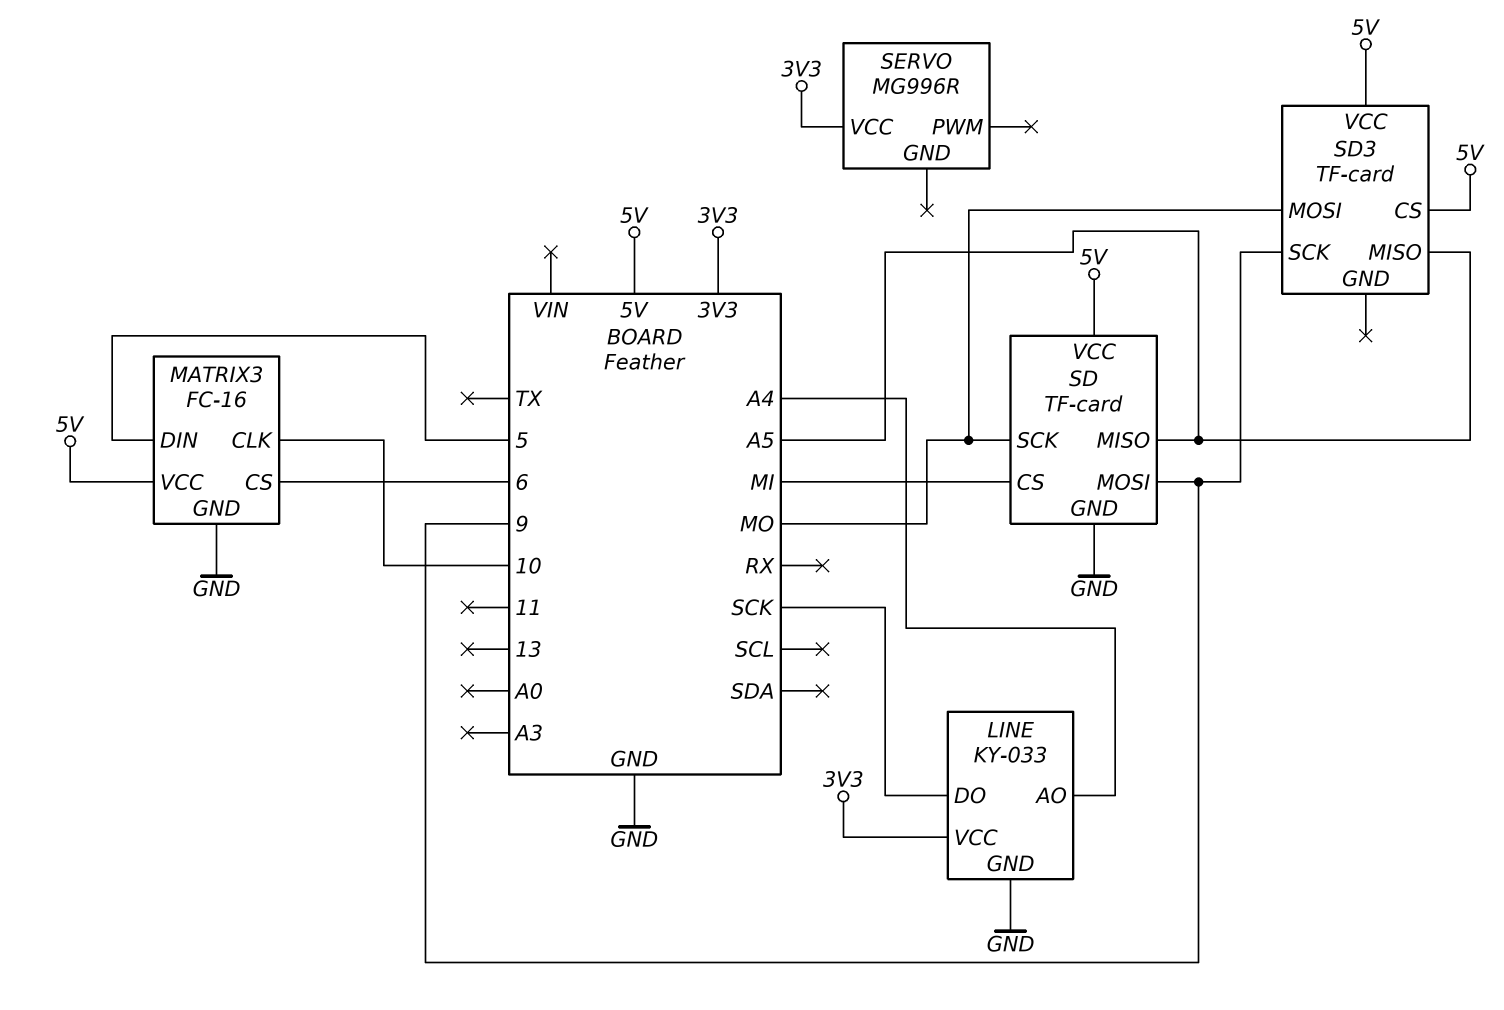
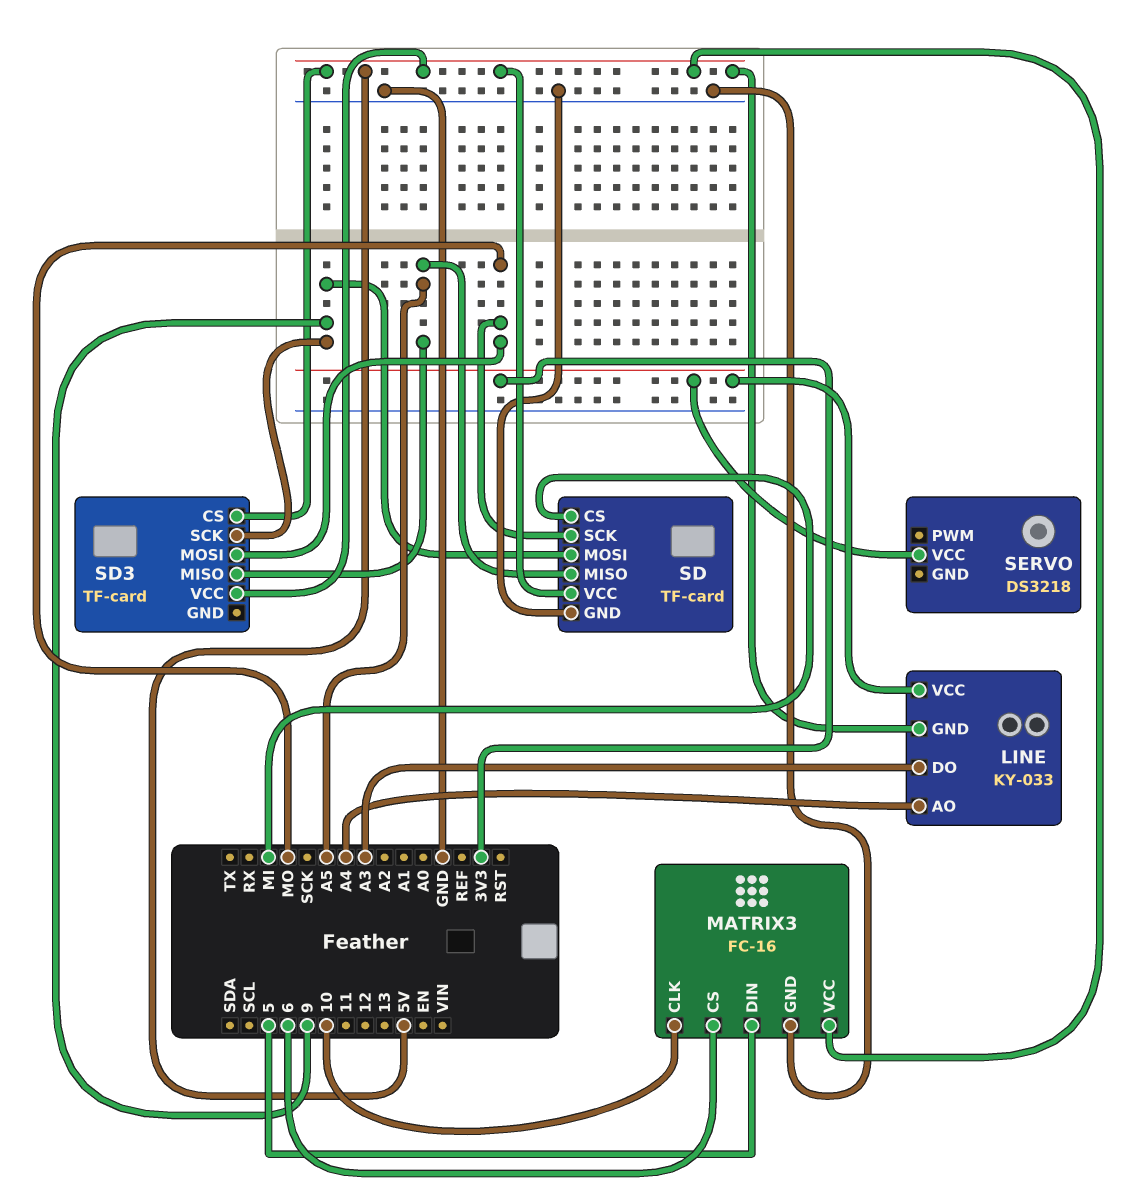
LINE pin DO: SCK -> A3
LINE pin GND: GND -> 5V
SERVO: MG996R -> DS3218

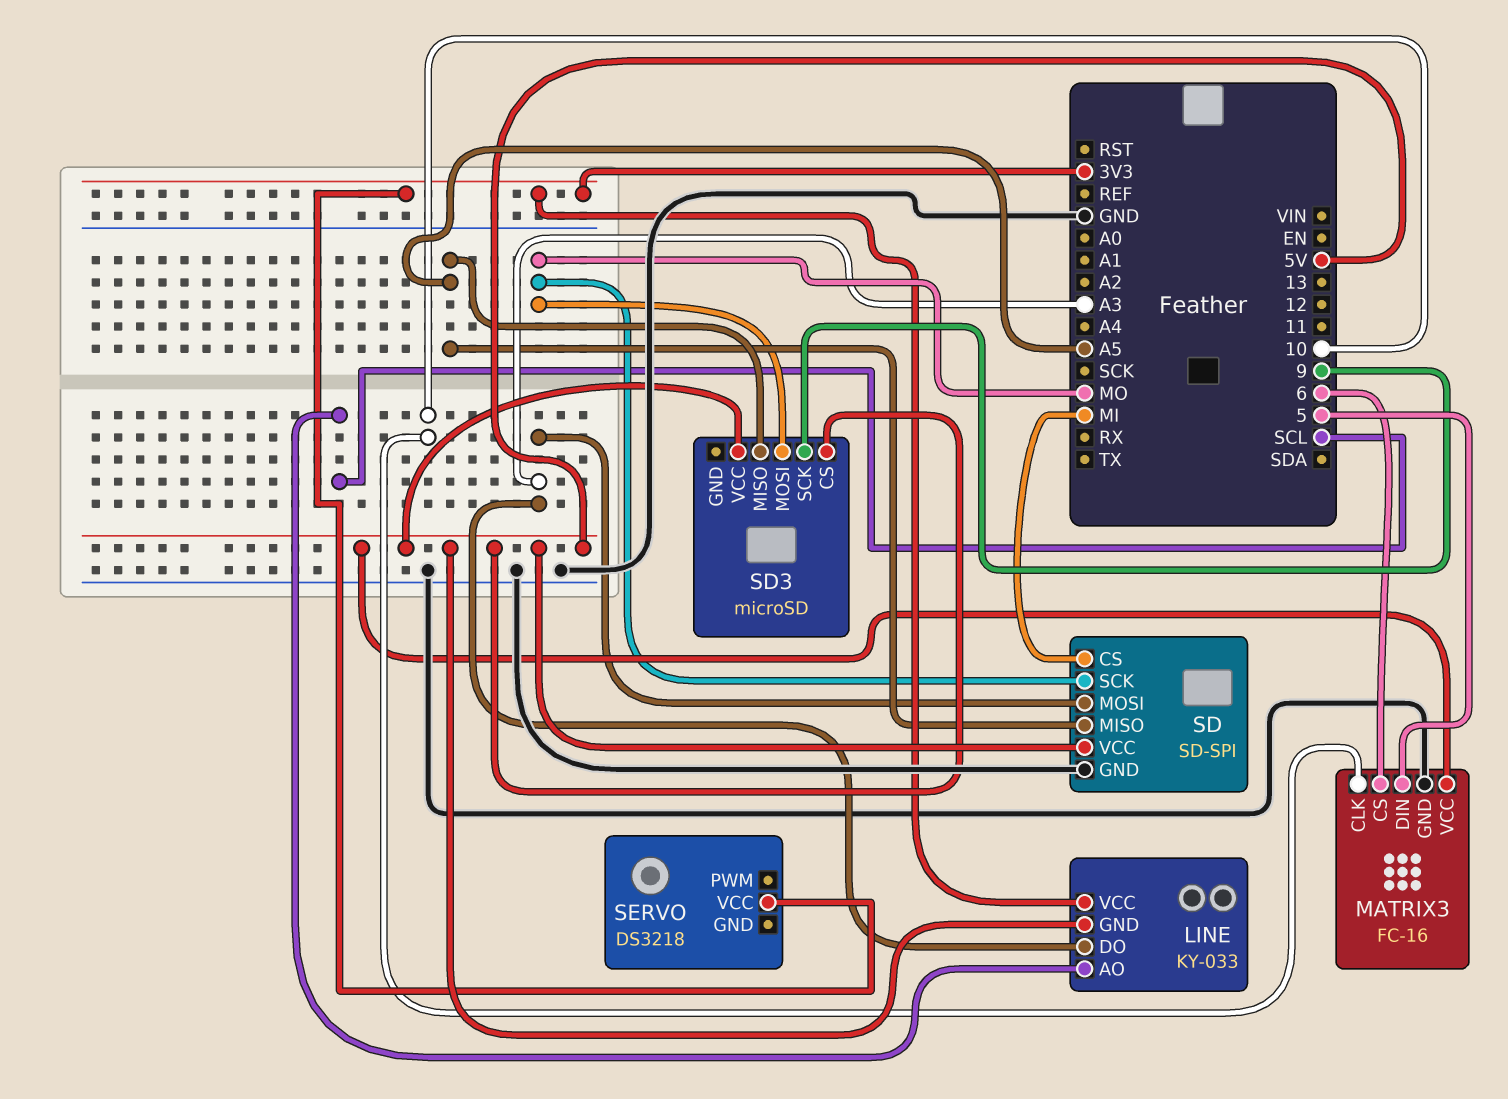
LINE pin AO: A4 -> SCL
SD: TF-card -> SD-SPI
SD pin MOSI: 9 -> A3
SD3: TF-card -> microSD

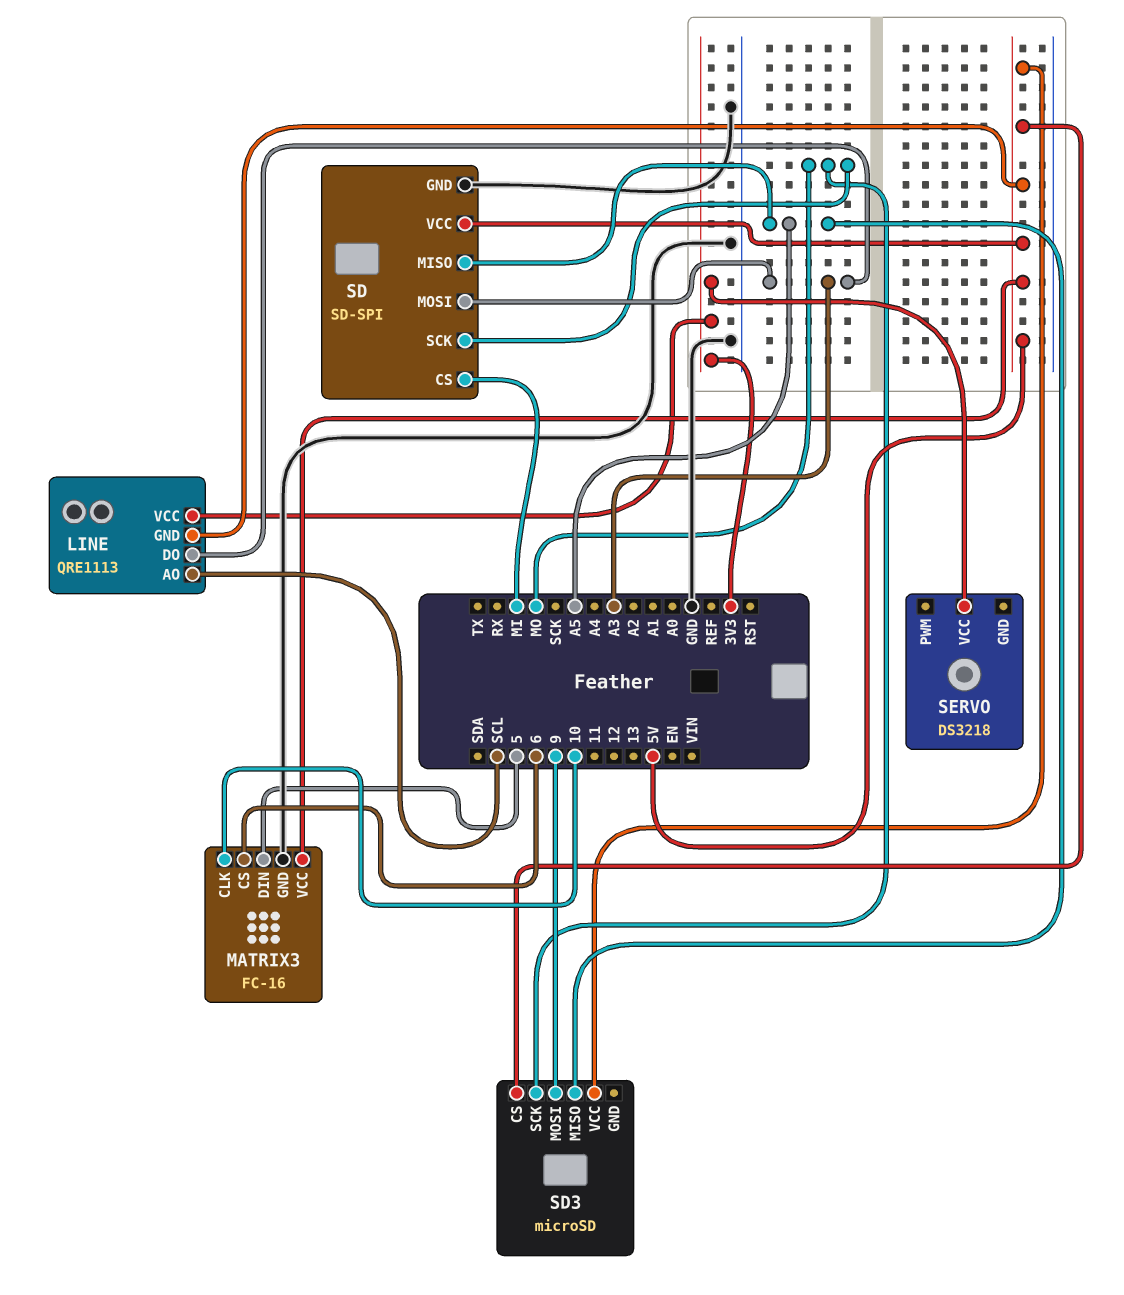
LINE: KY-033 -> QRE1113
SD3 pin MOSI: MO -> 9
SD3 pin SCK: 9 -> MO

